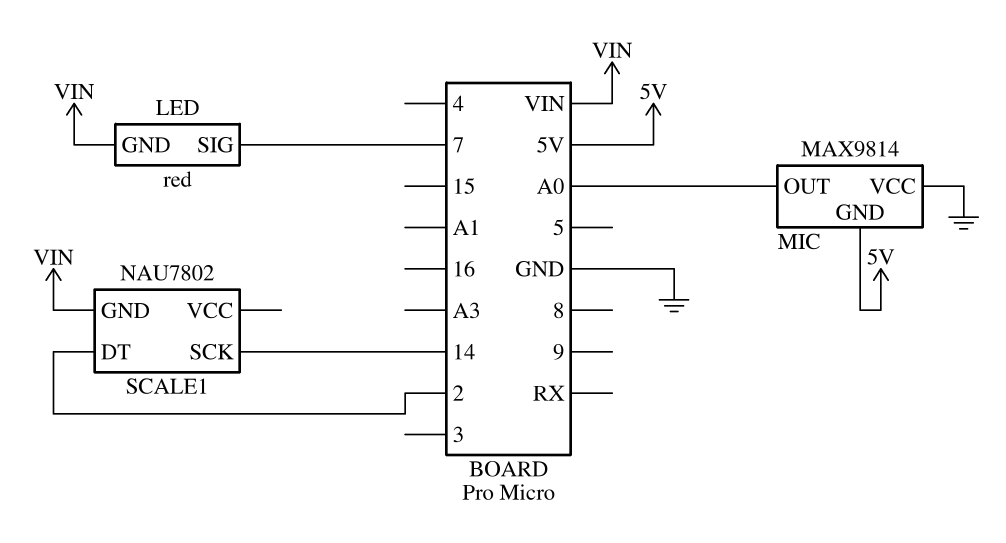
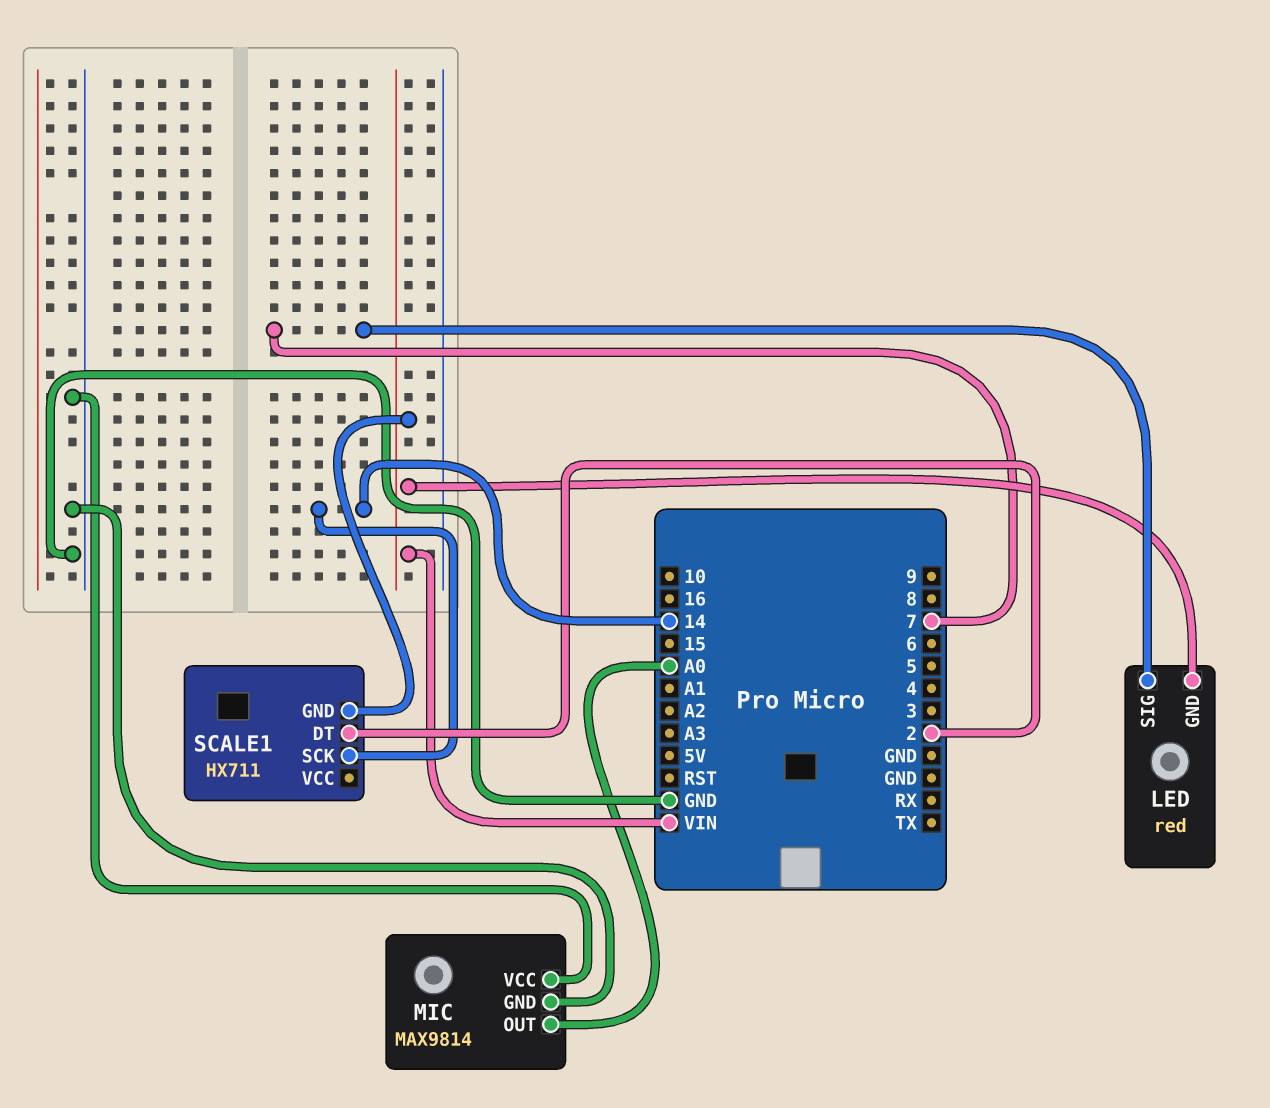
MIC pin GND: 5V -> GND
SCALE1: NAU7802 -> HX711

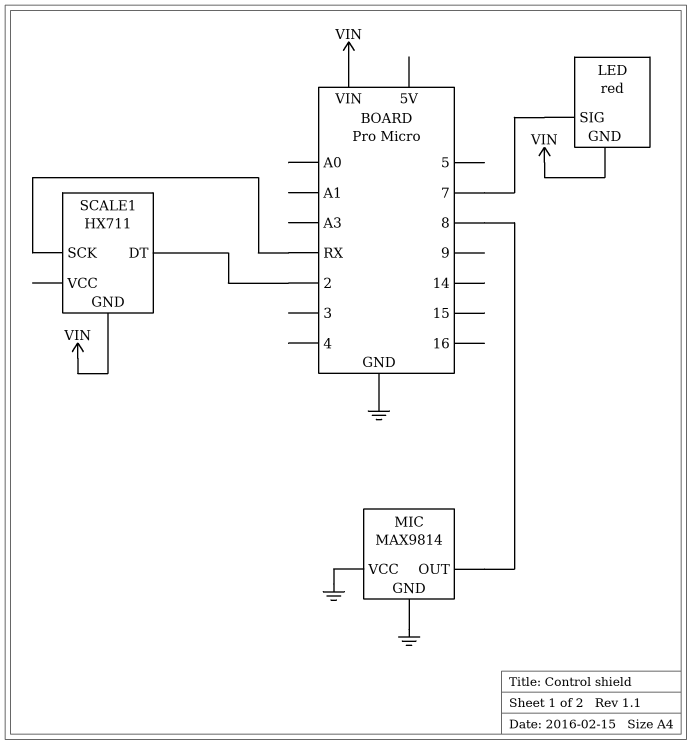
MIC pin OUT: A0 -> 8
SCALE1 pin SCK: 14 -> RX

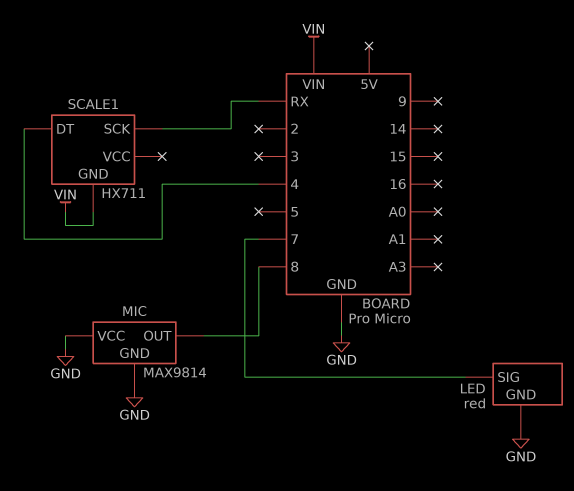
LED pin GND: VIN -> GND
SCALE1 pin DT: 2 -> 4

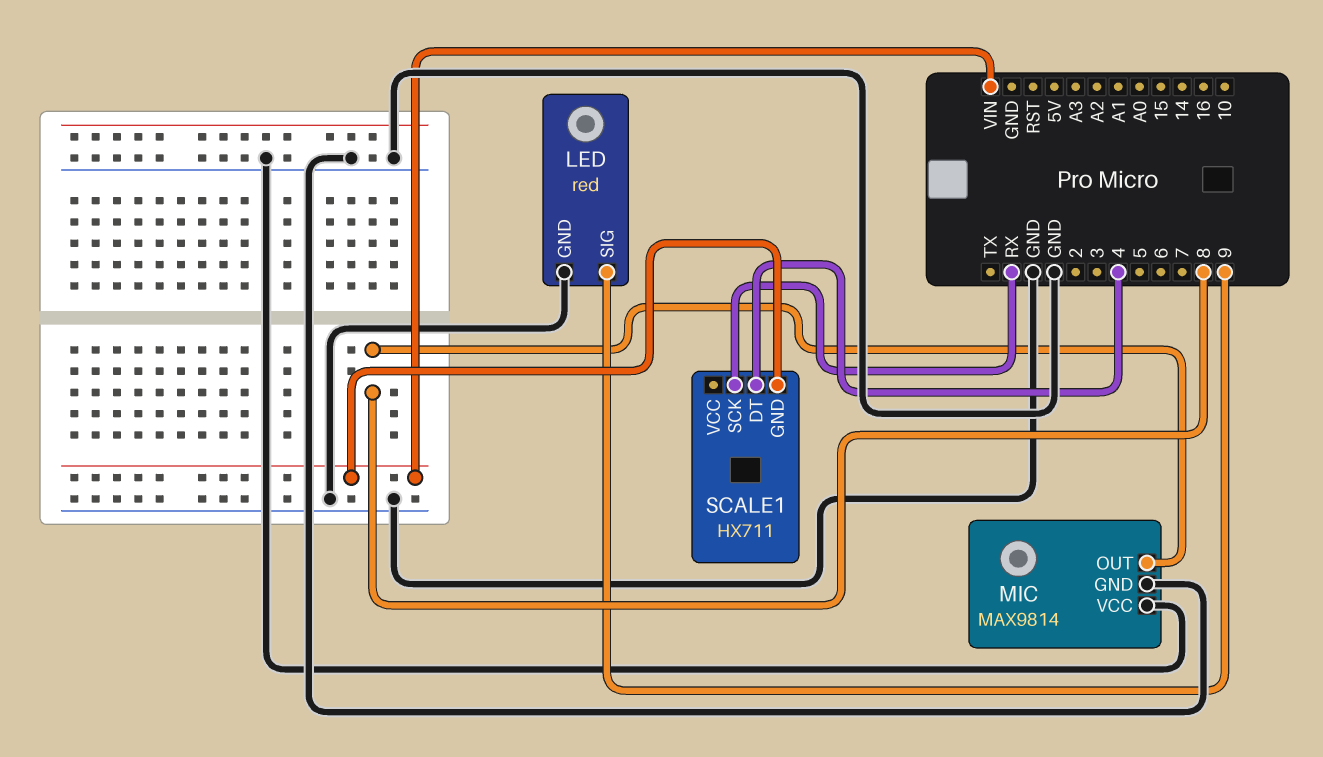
LED pin SIG: 7 -> 9

